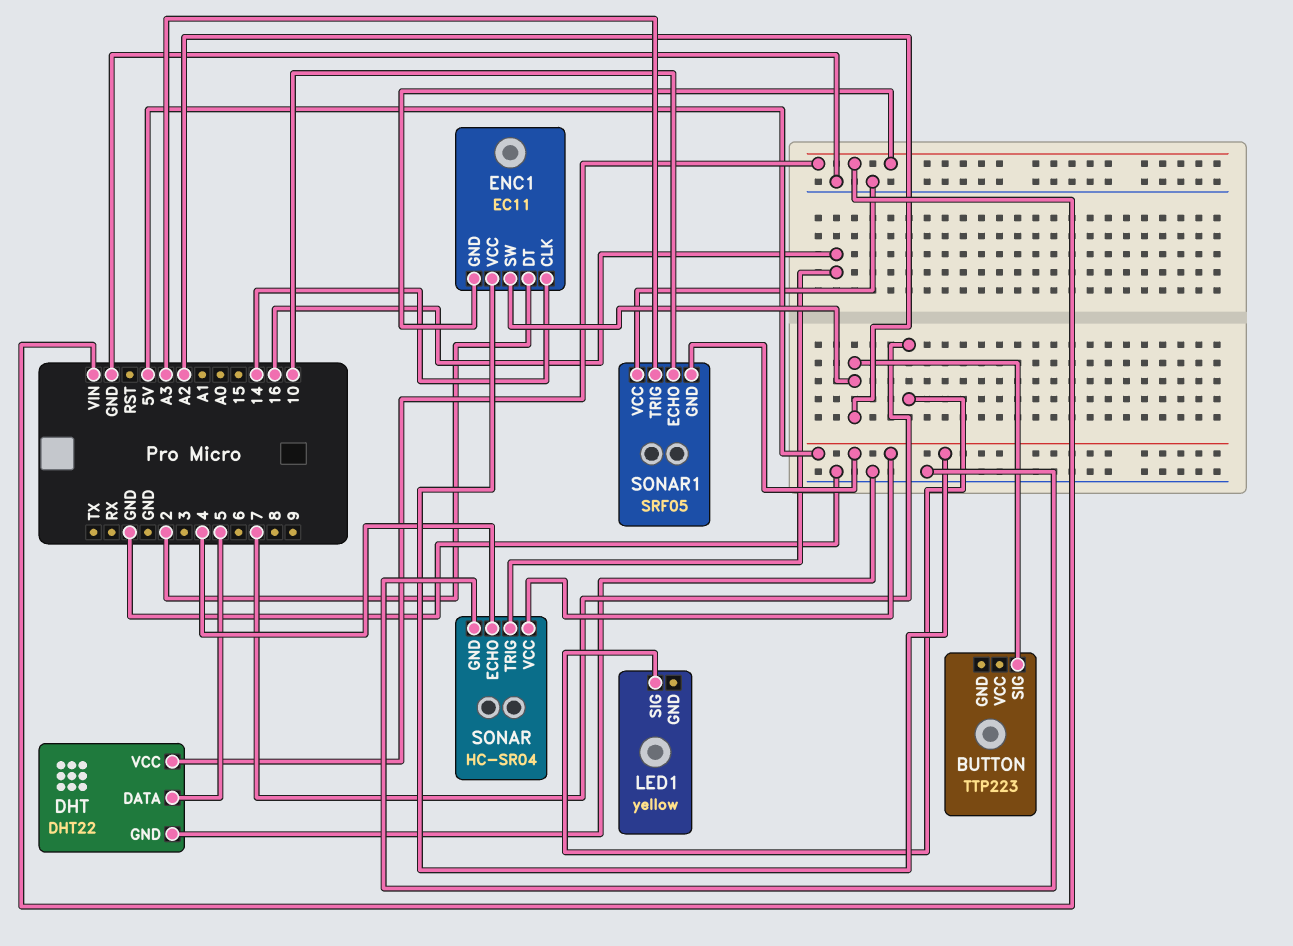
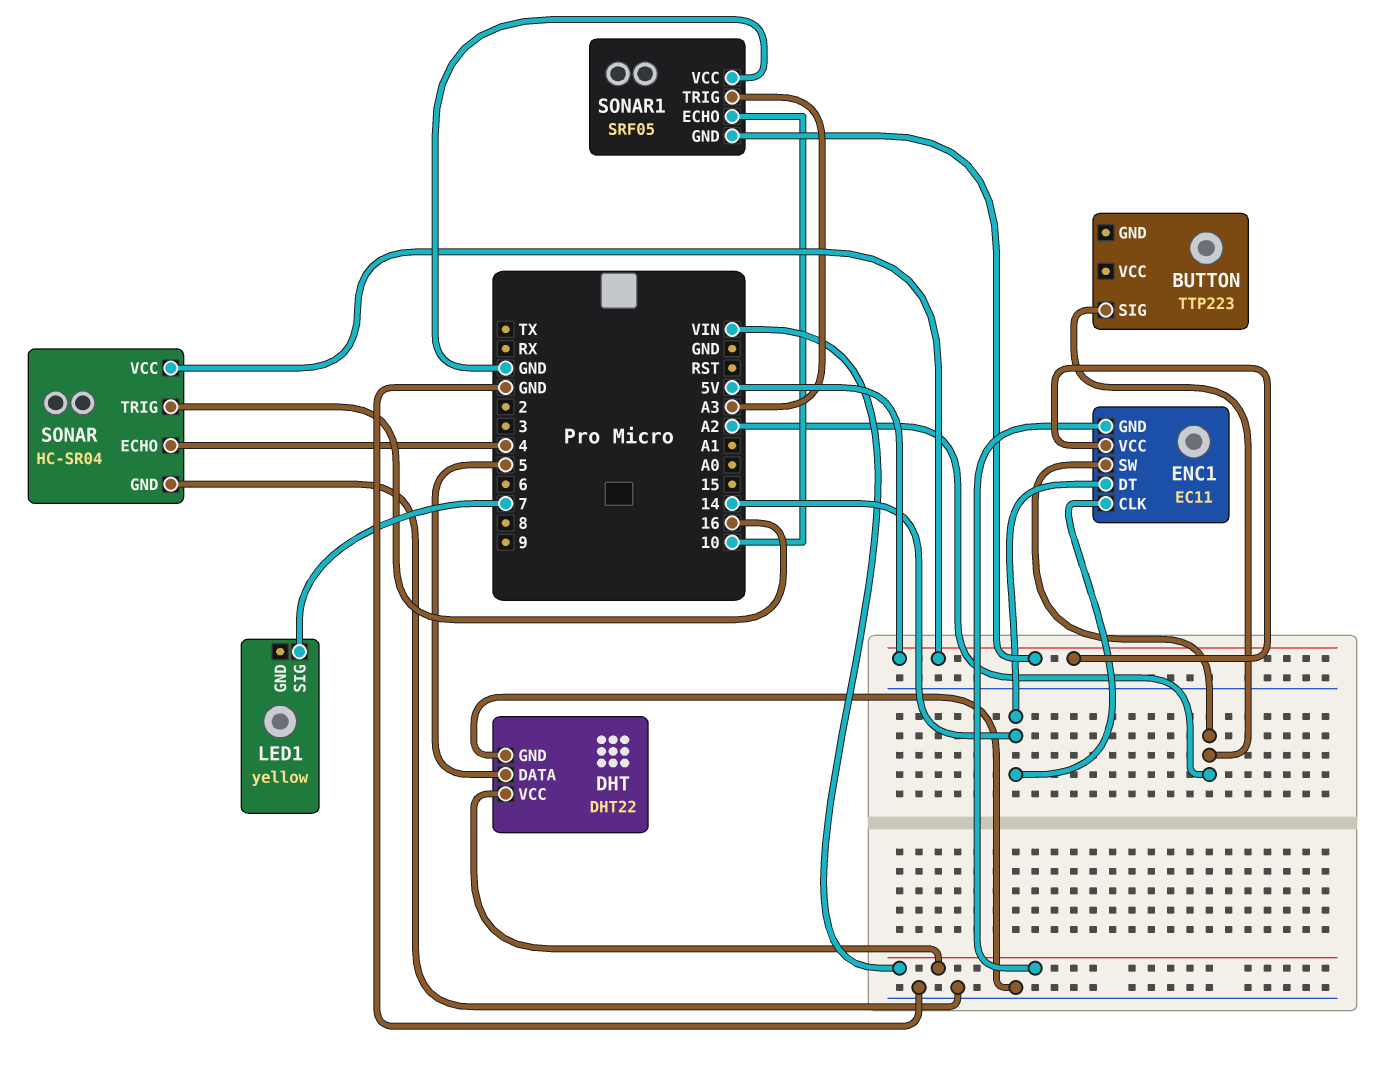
ENC1 pin DT: 2 -> 14

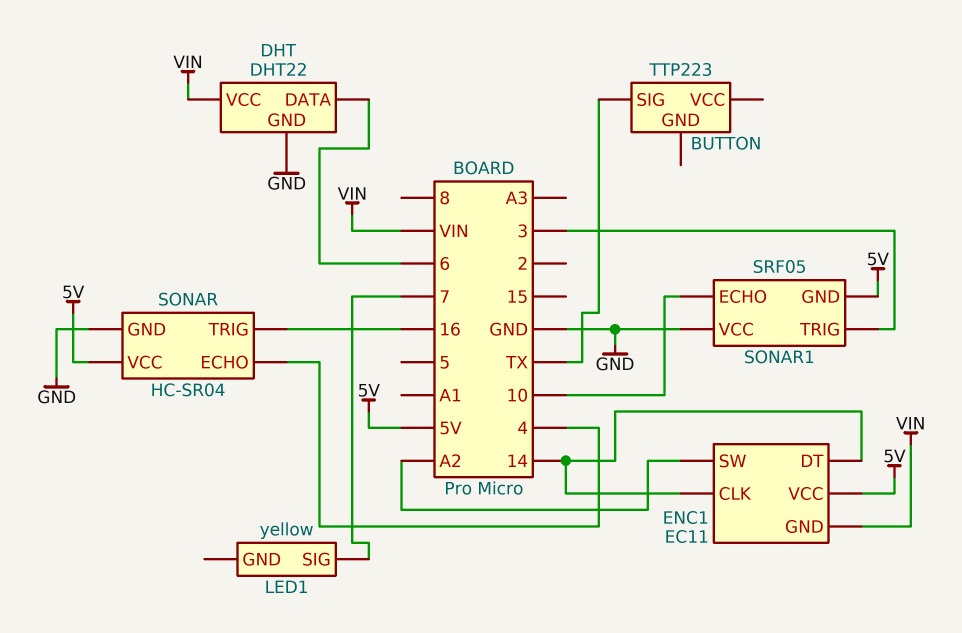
BUTTON pin SIG: A2 -> TX
DHT pin DATA: 5 -> 6
SONAR1 pin TRIG: A3 -> 3

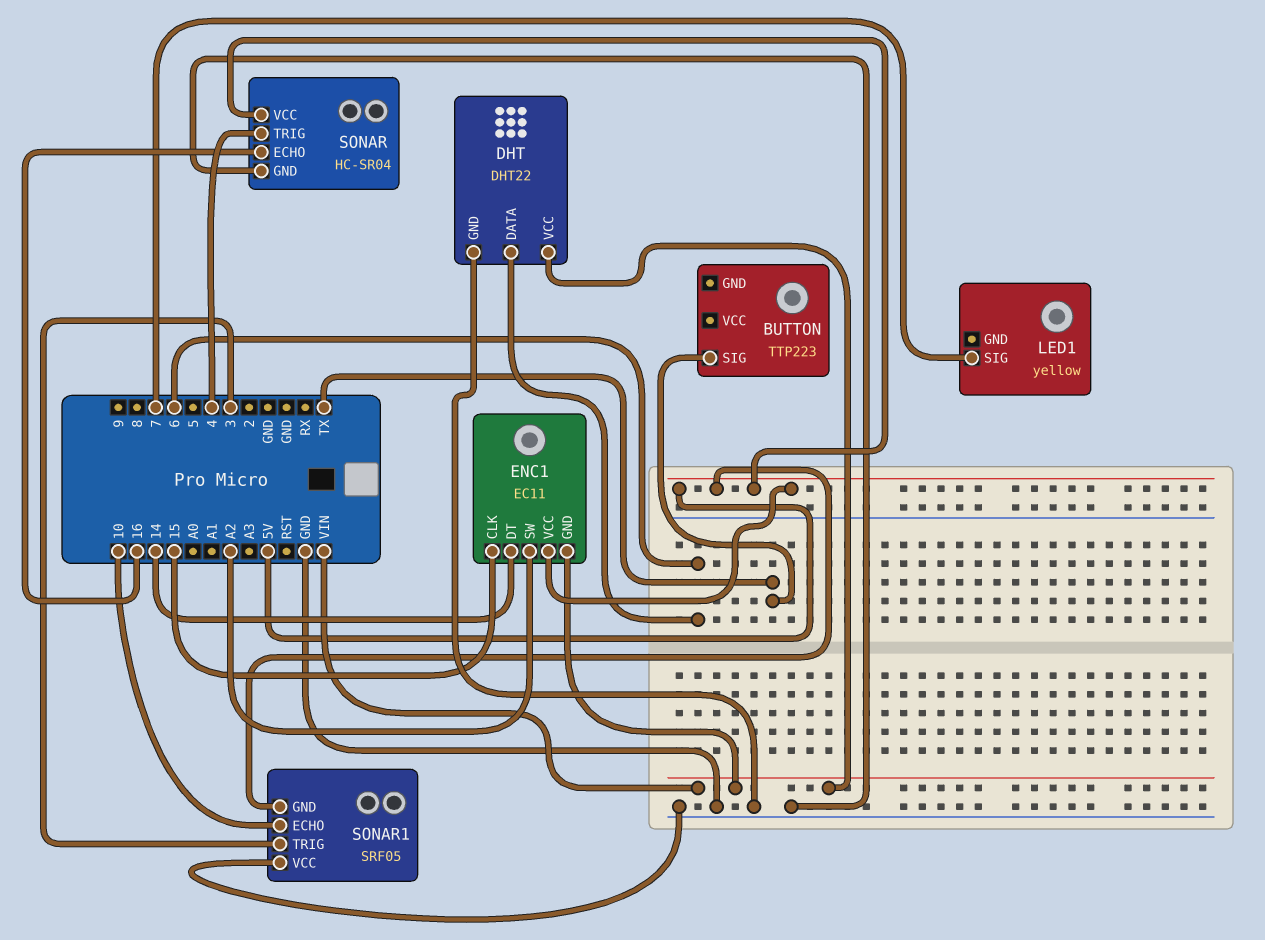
ENC1 pin CLK: 14 -> 15
SONAR pin ECHO: 4 -> 16
SONAR pin TRIG: 16 -> 4

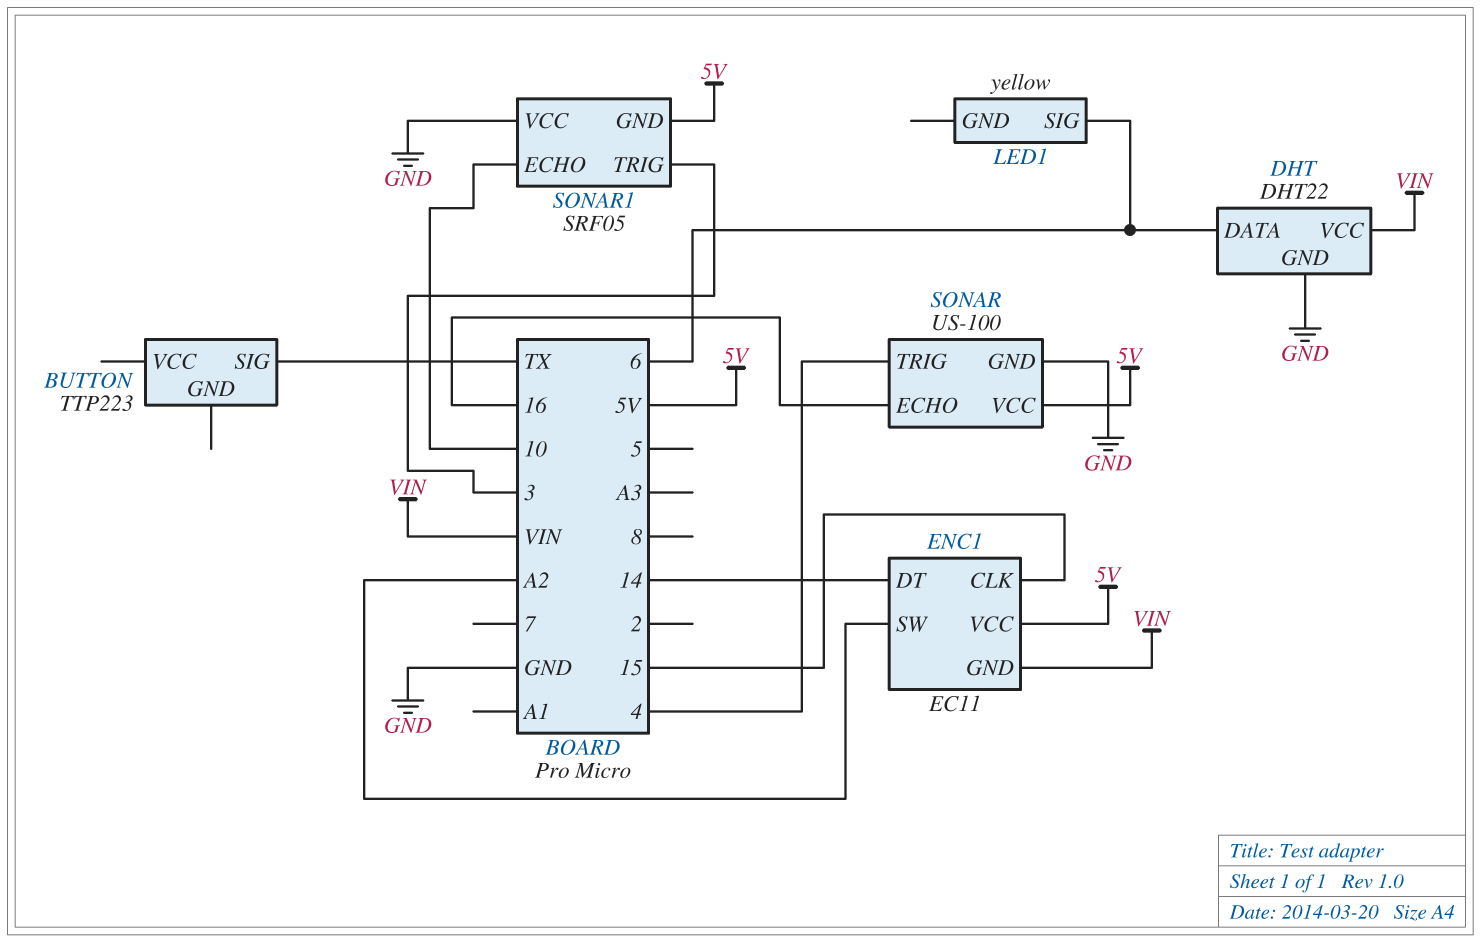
LED1 pin SIG: 7 -> 6
SONAR: HC-SR04 -> US-100

